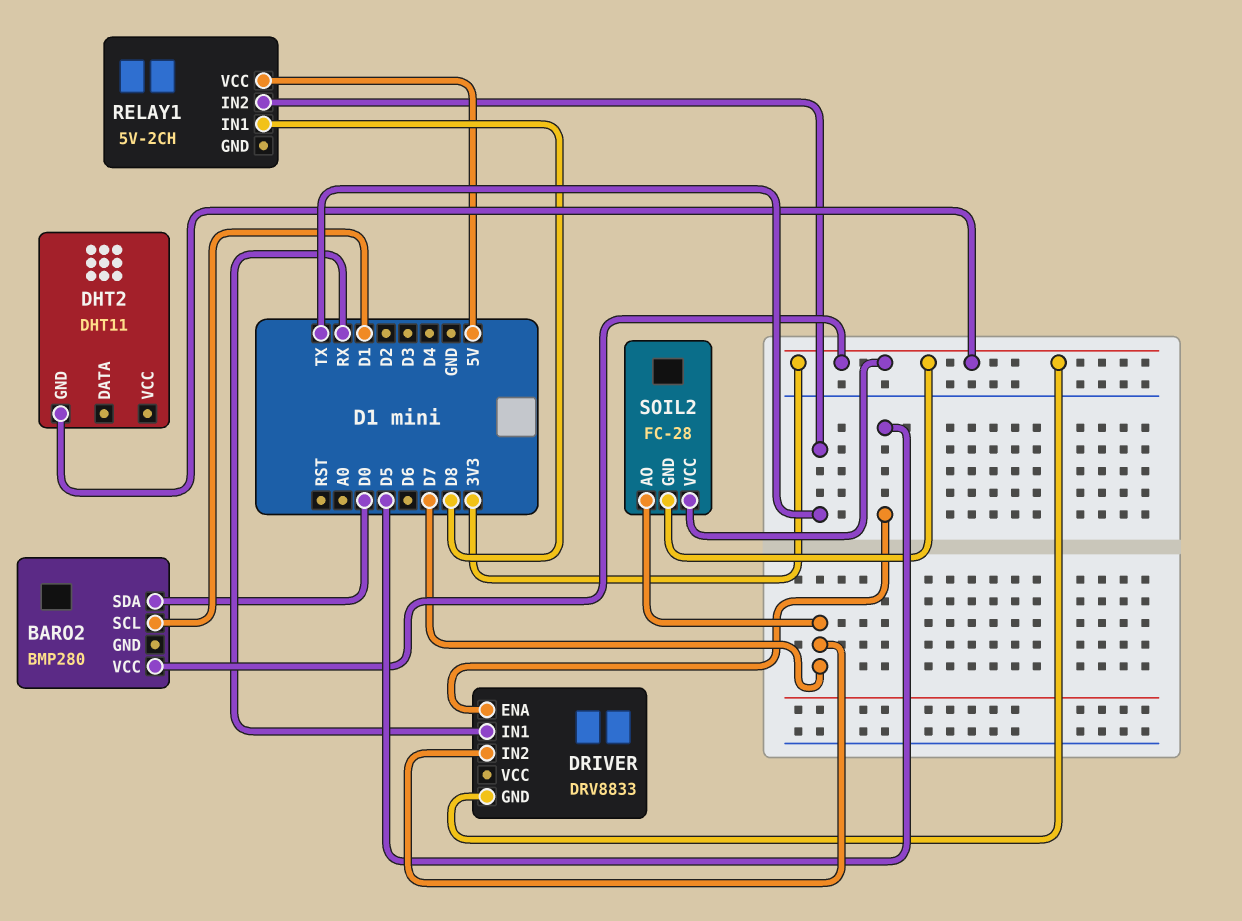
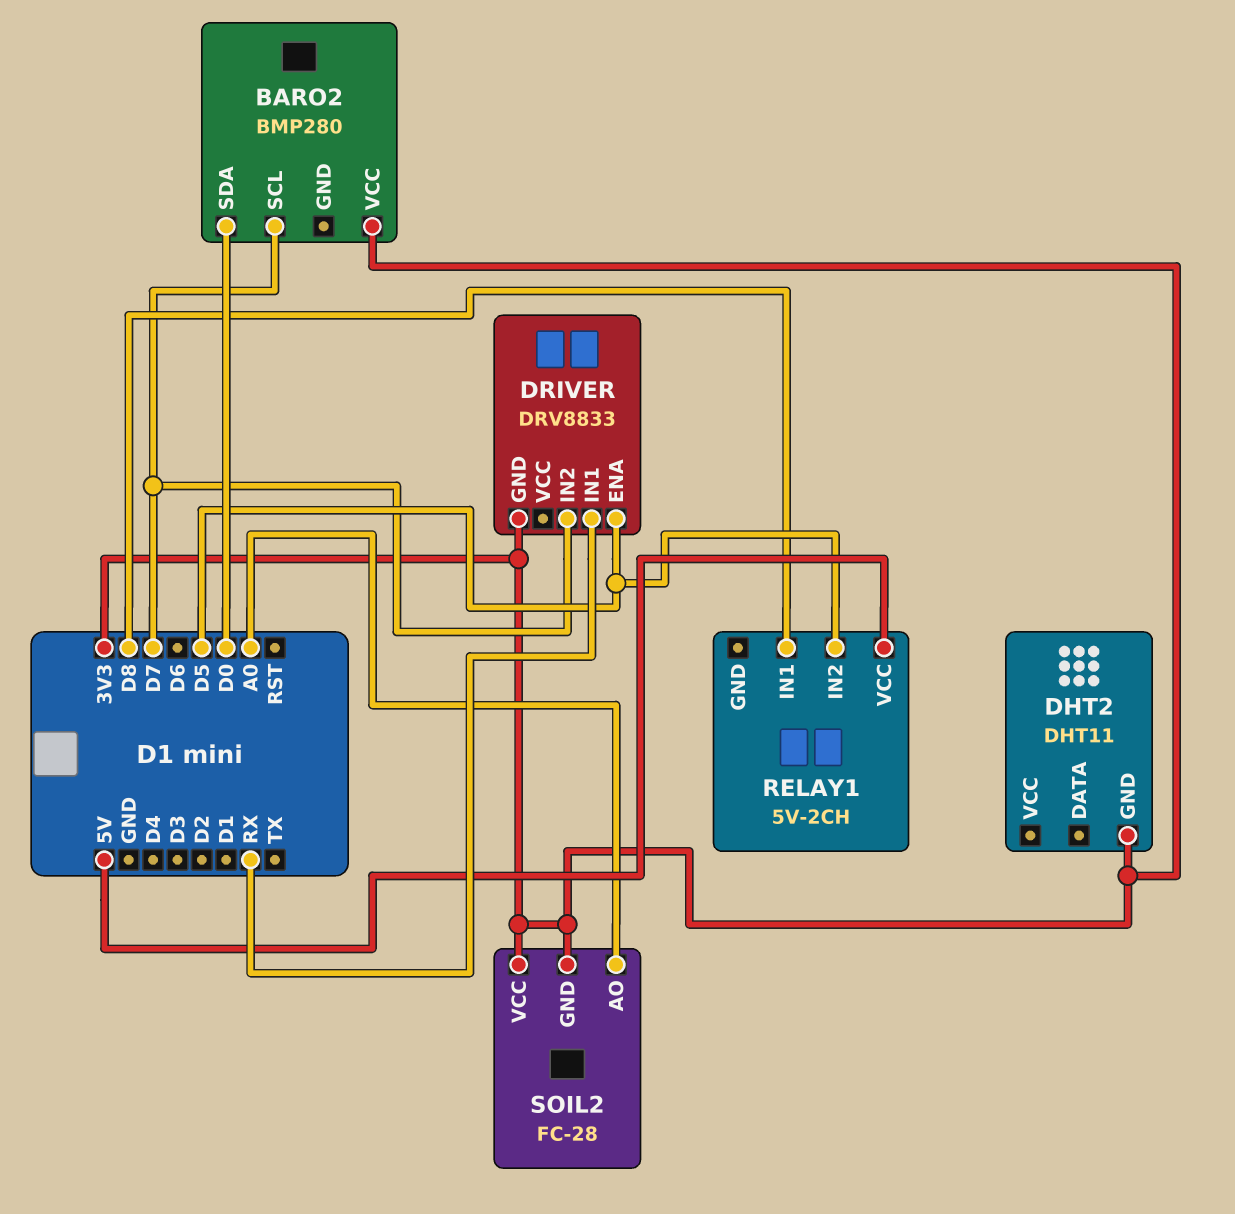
BARO2 pin SCL: D1 -> D7
RELAY1 pin IN2: TX -> D5
SOIL2 pin AO: D7 -> A0

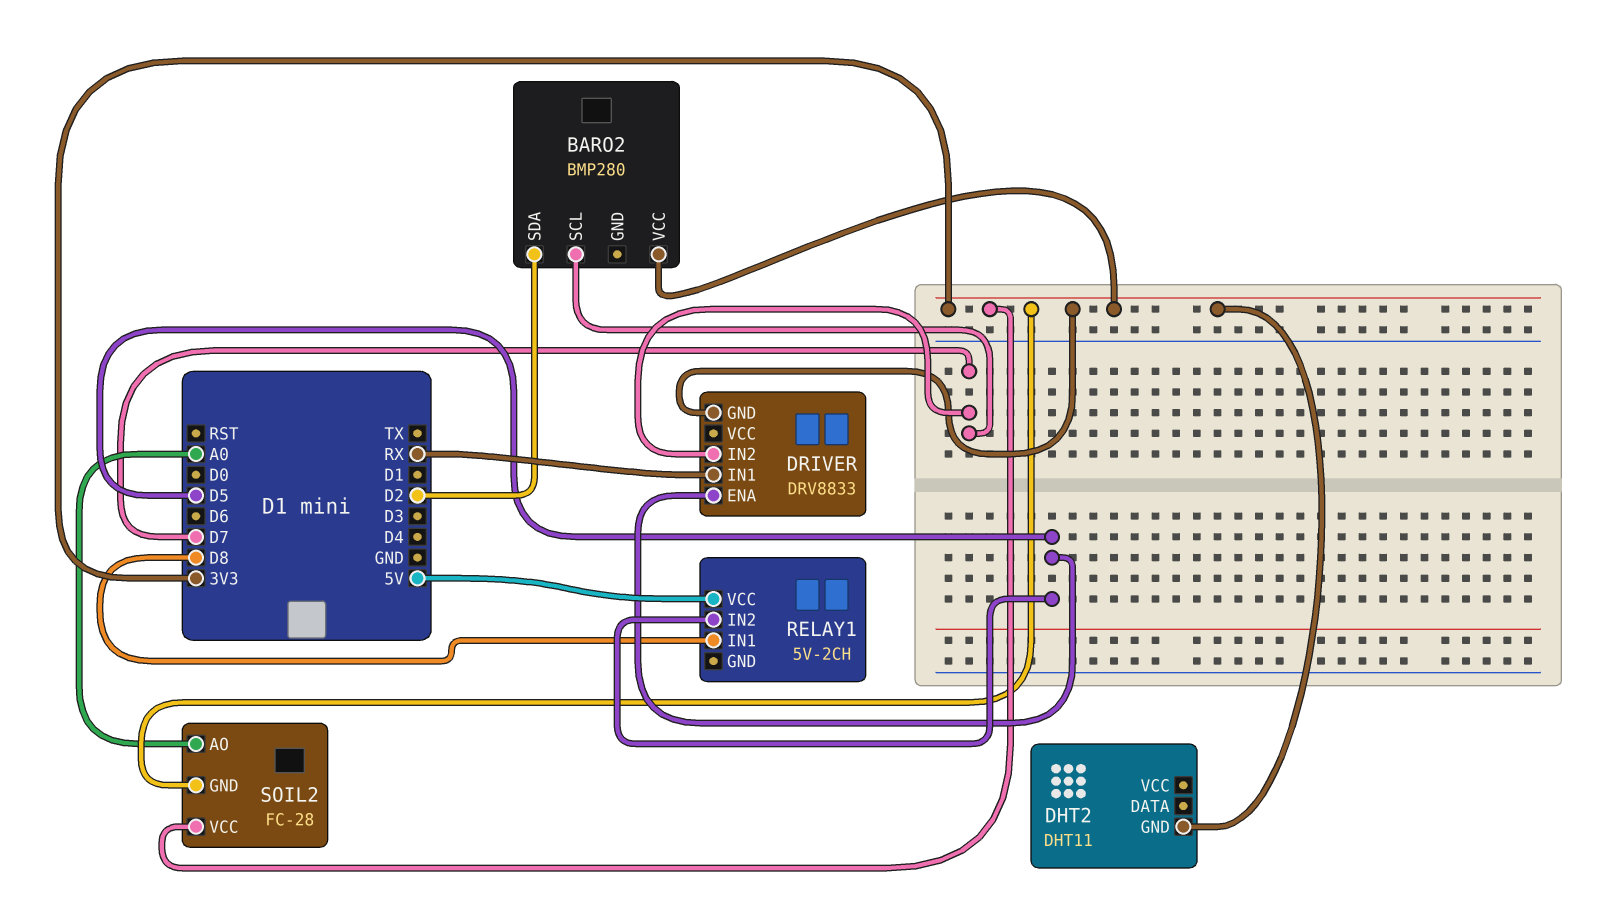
BARO2 pin SDA: D0 -> D2

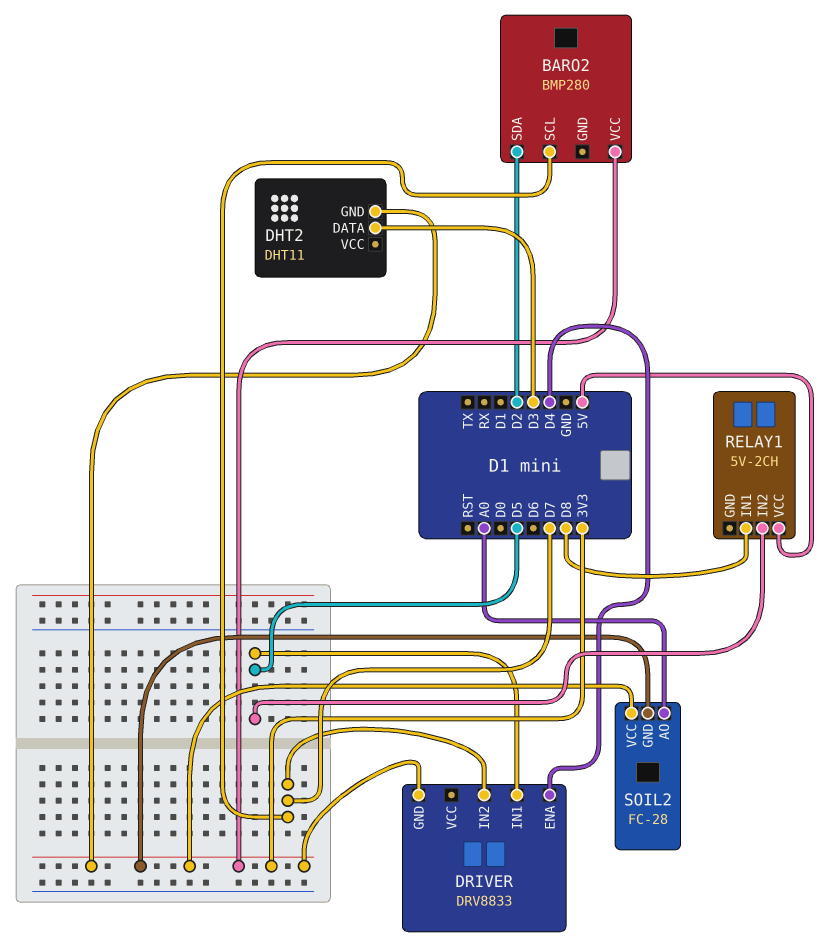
DHT2 pin DATA: none -> D3
DRIVER pin ENA: D5 -> D4
DRIVER pin IN1: RX -> D5

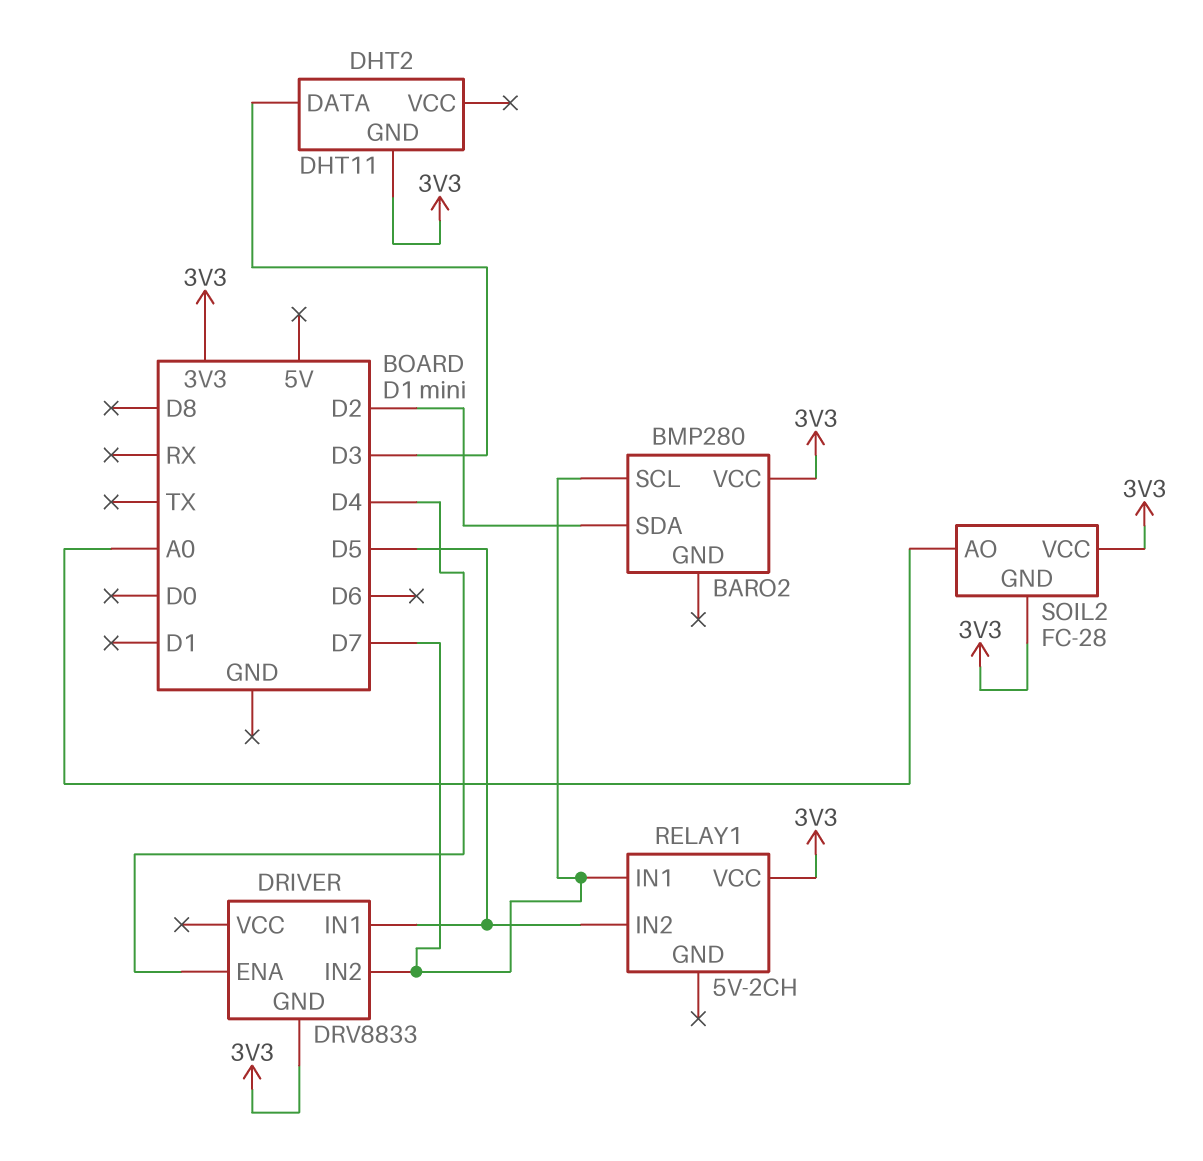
RELAY1 pin IN1: D8 -> D7
RELAY1 pin VCC: 5V -> 3V3

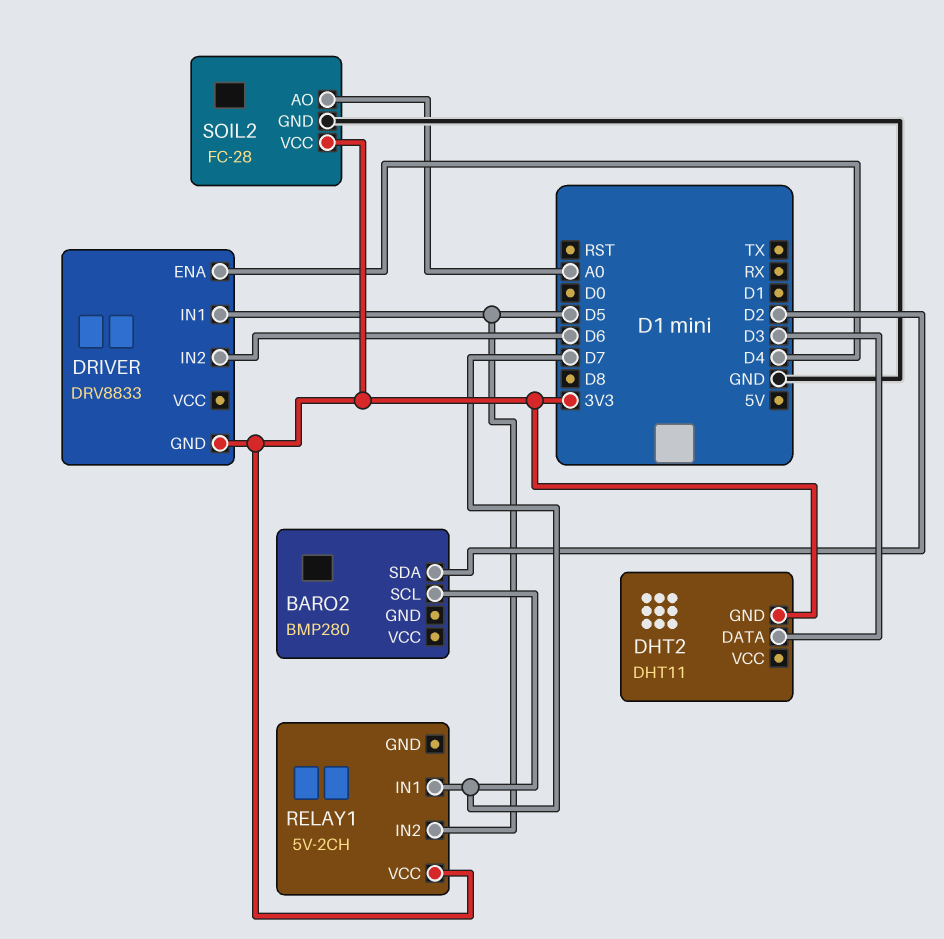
BARO2 pin VCC: 3V3 -> none
DRIVER pin IN2: D7 -> D6
SOIL2 pin GND: 3V3 -> GND

